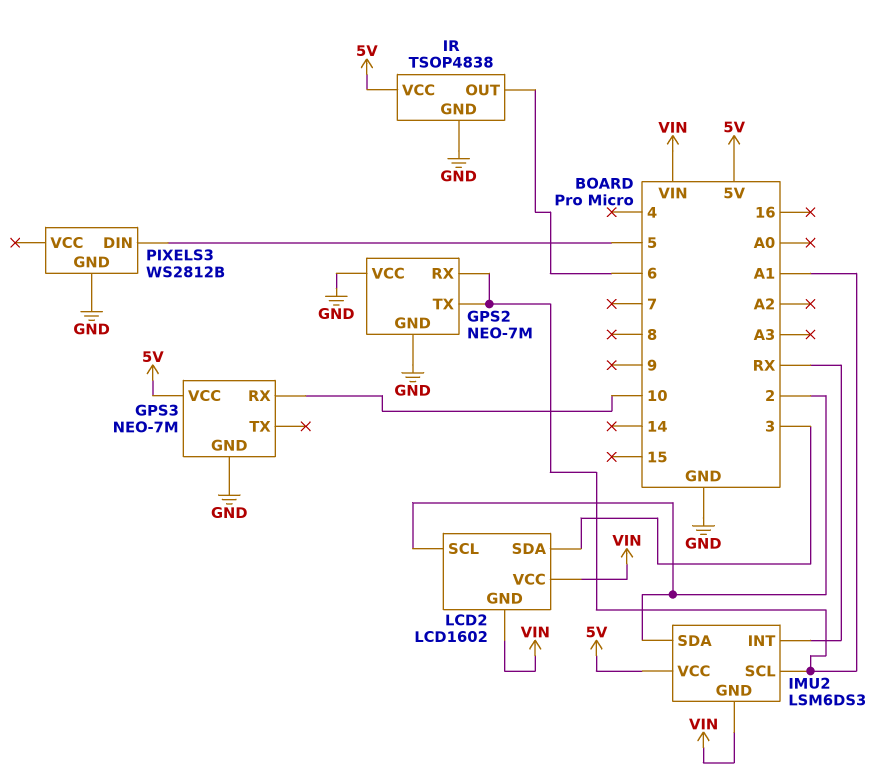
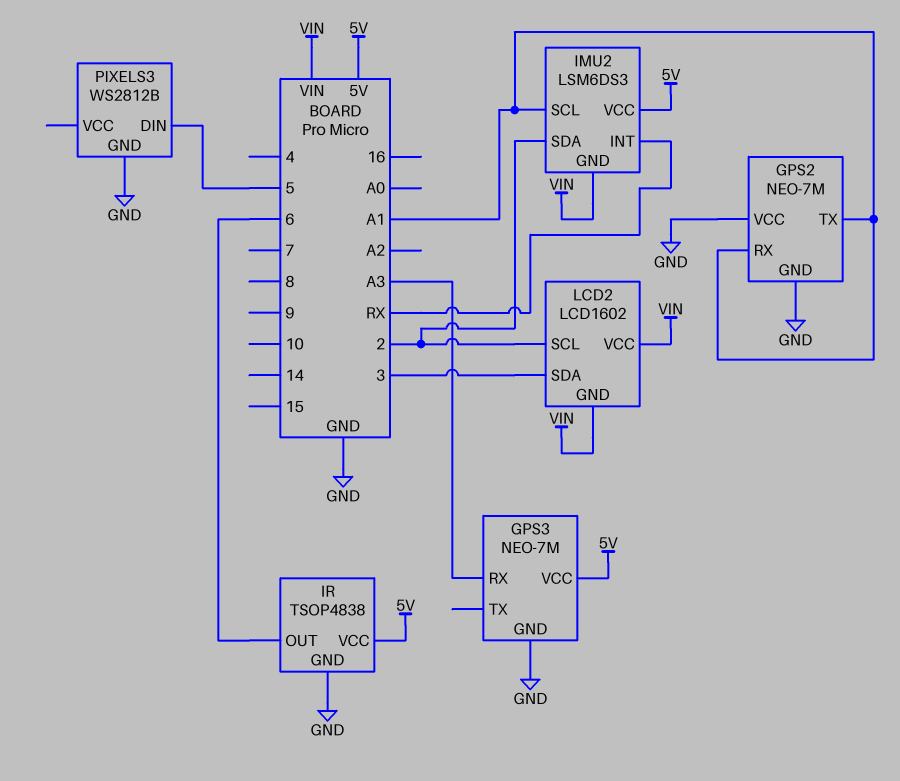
GPS3 pin RX: 10 -> A3

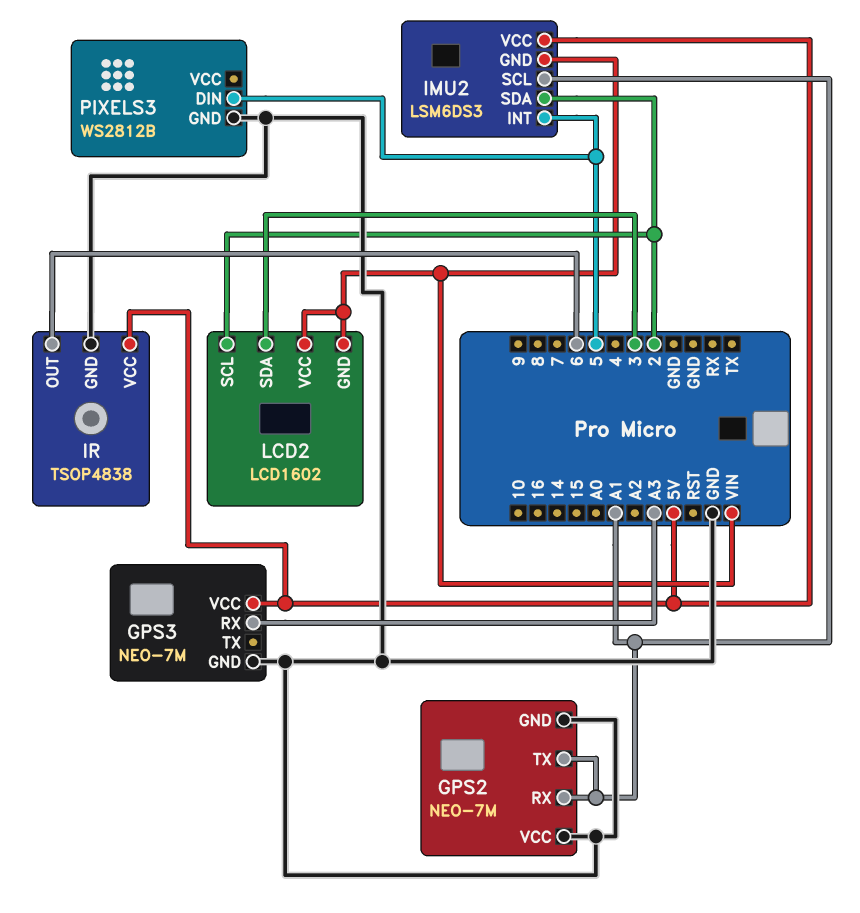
IMU2 pin INT: RX -> 5

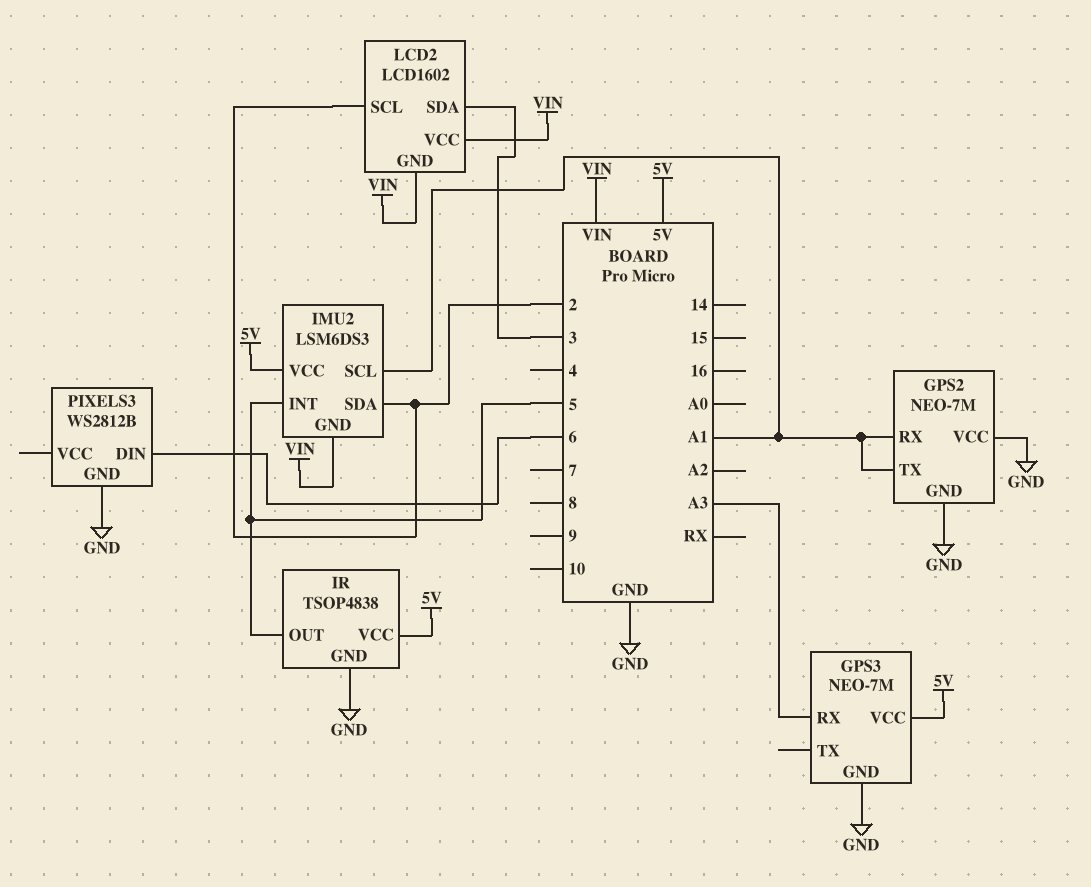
IR pin OUT: 6 -> 5
PIXELS3 pin DIN: 5 -> 6

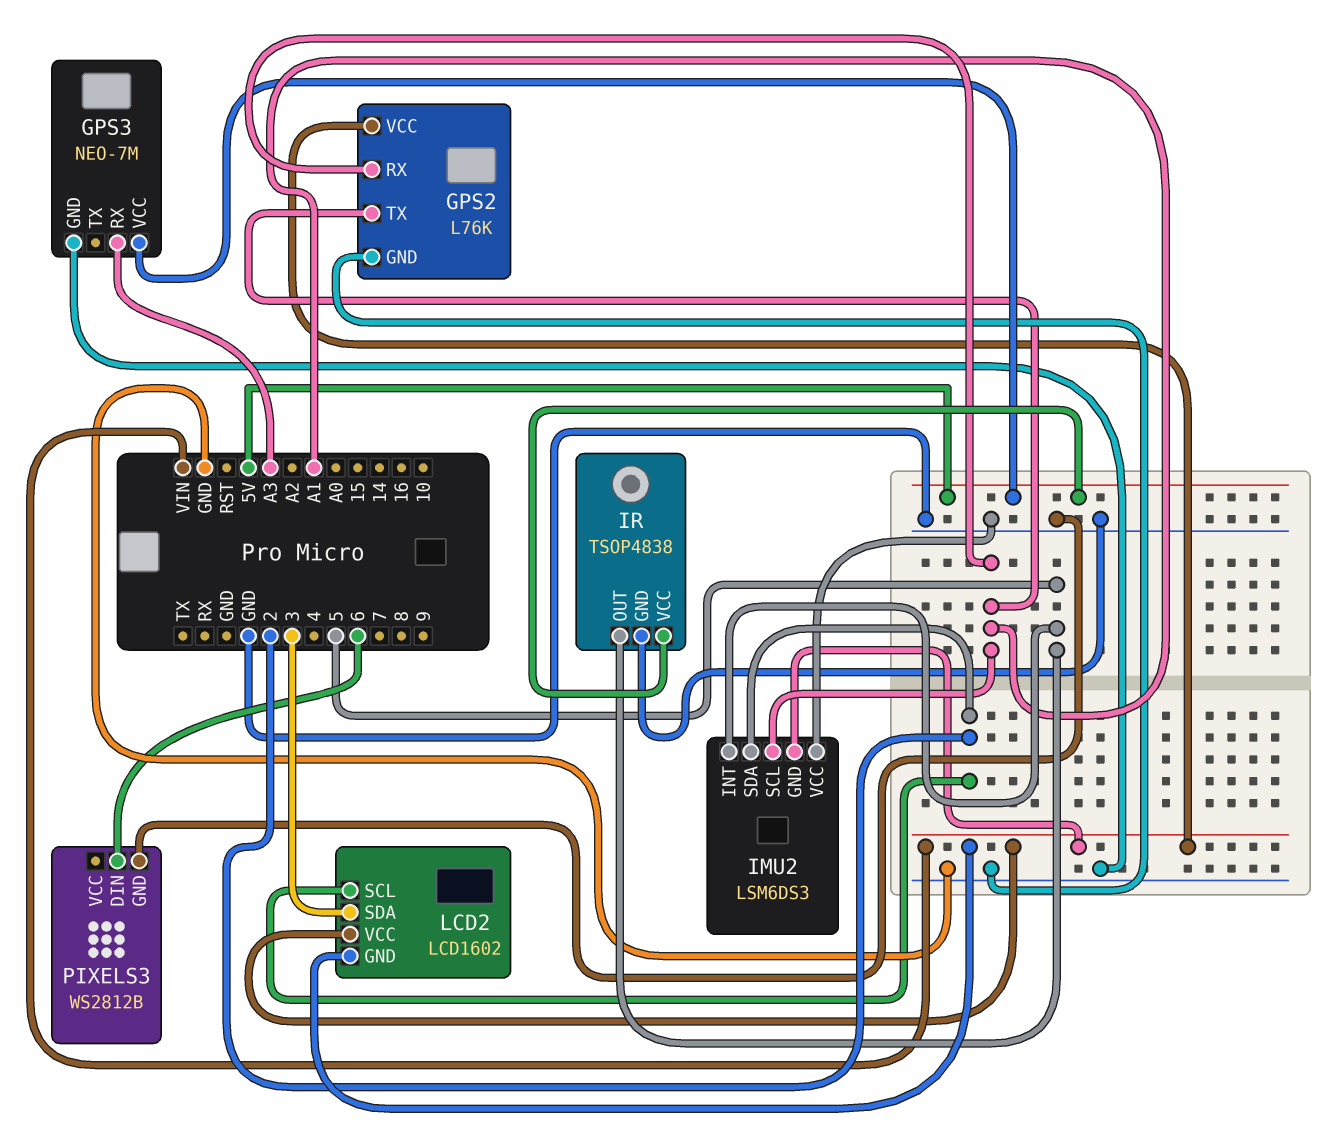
GPS2: NEO-7M -> L76K
GPS2 pin VCC: GND -> VIN
IMU2 pin VCC: 5V -> GND

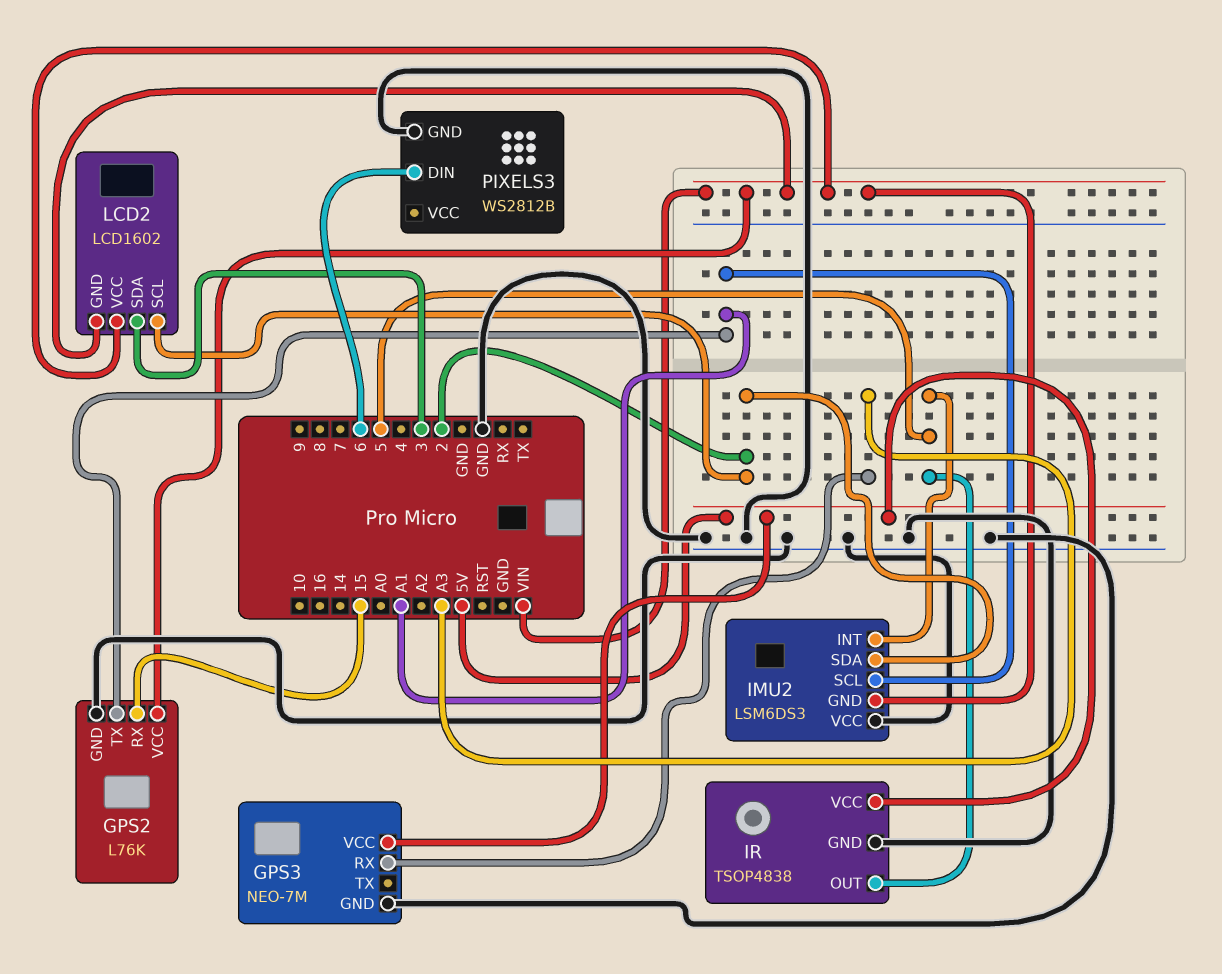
GPS2 pin RX: A1 -> 15

